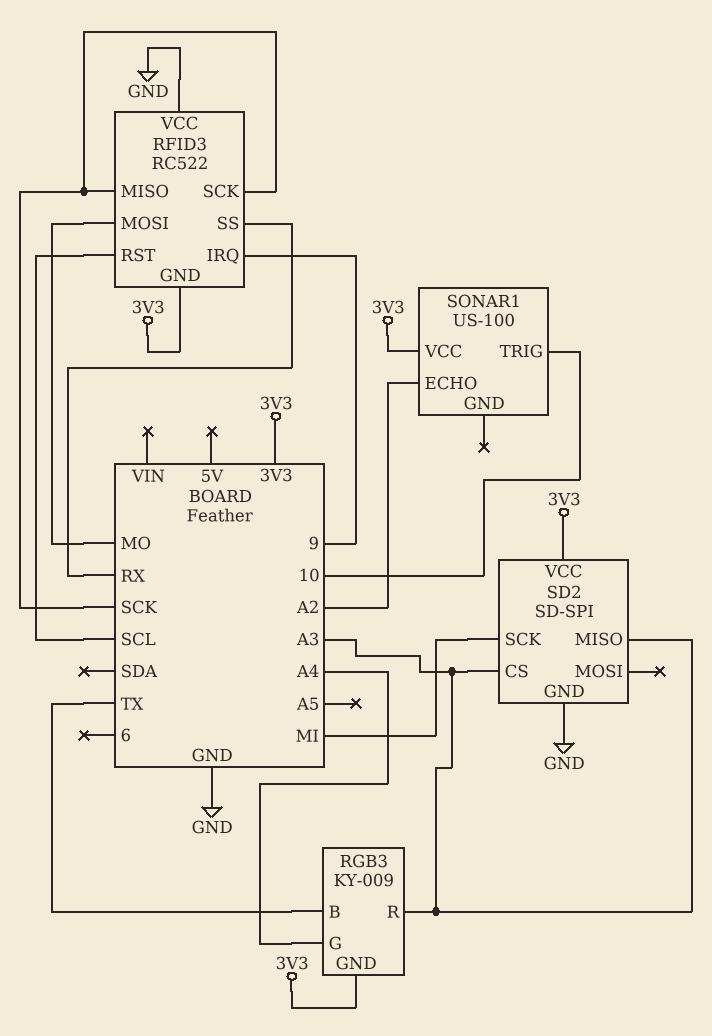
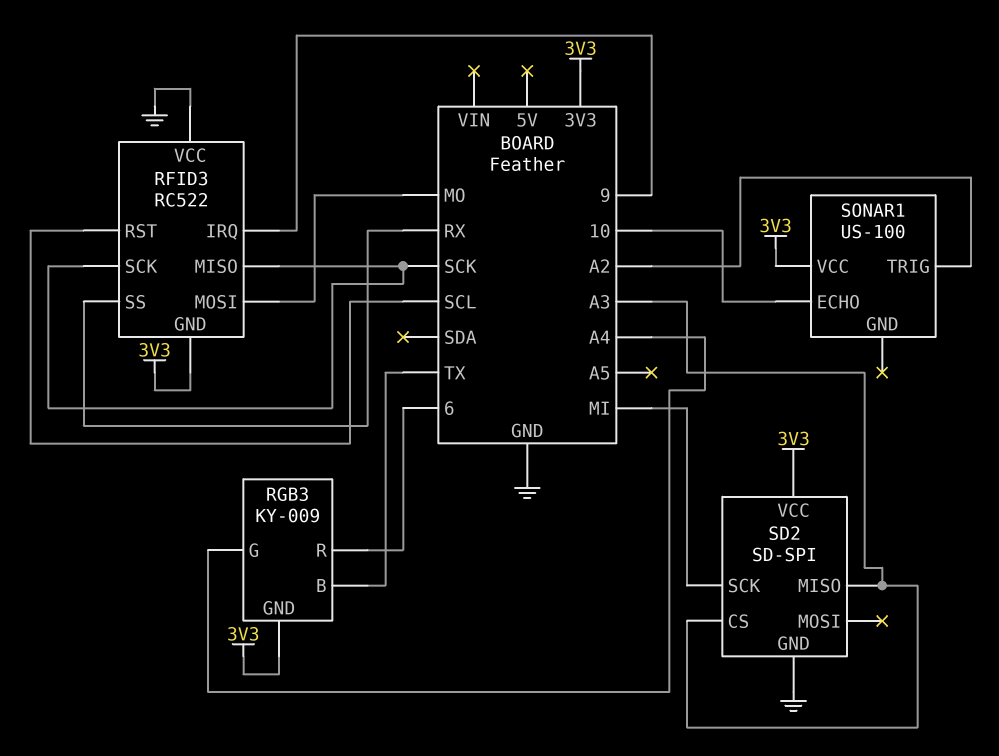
RGB3 pin R: A3 -> 6
SONAR1 pin ECHO: A2 -> 10
SONAR1 pin TRIG: 10 -> A2

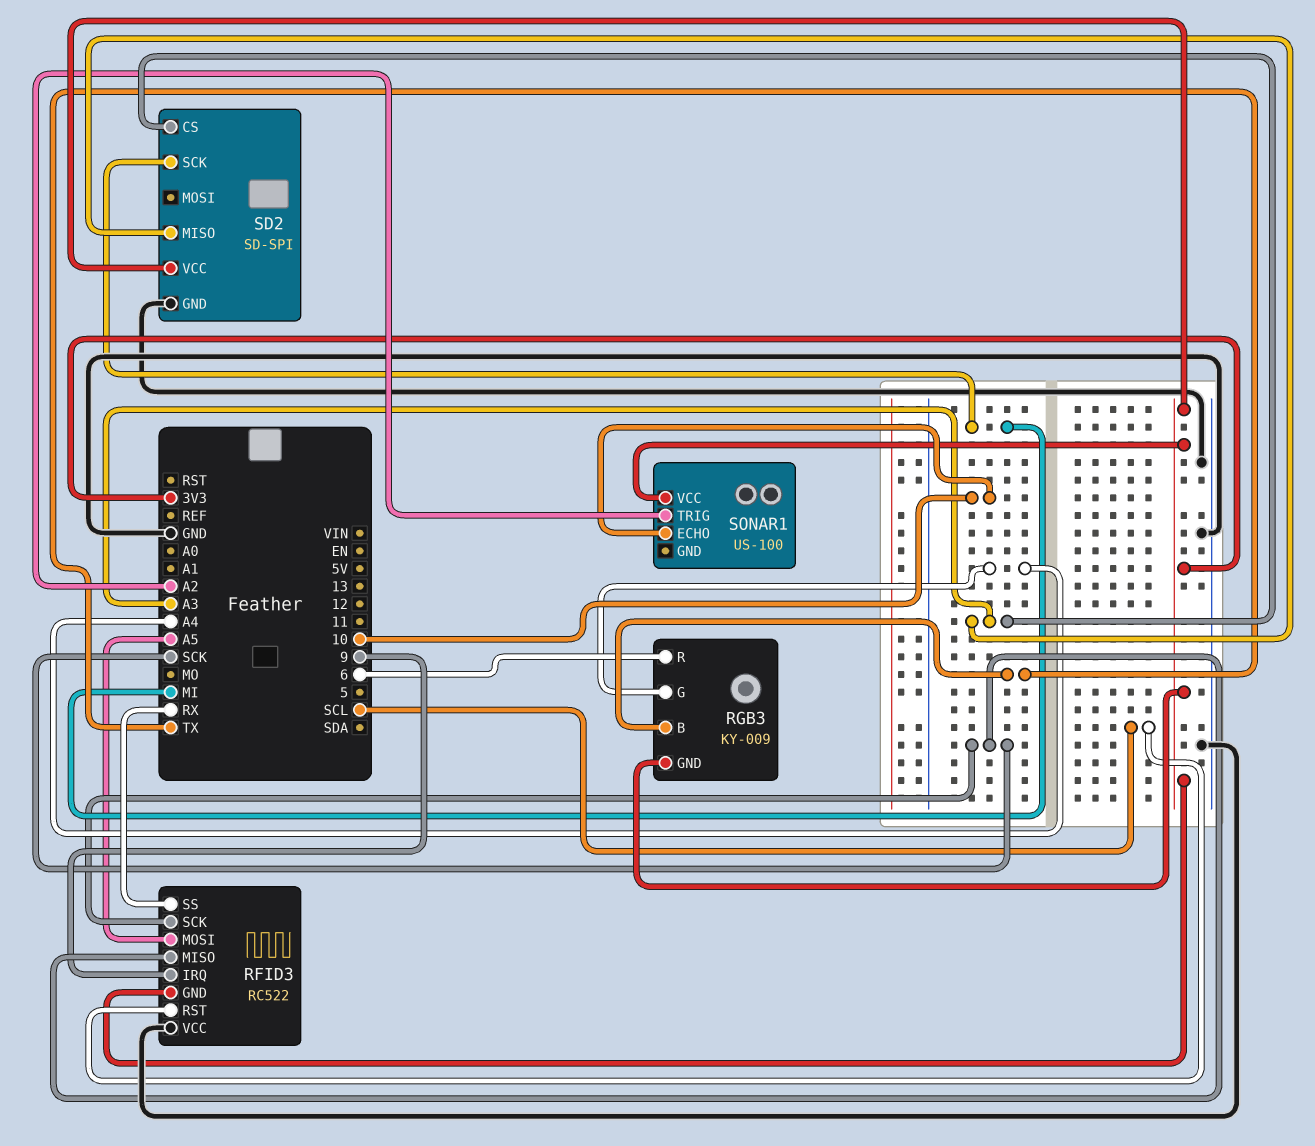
RFID3 pin MOSI: MO -> A5

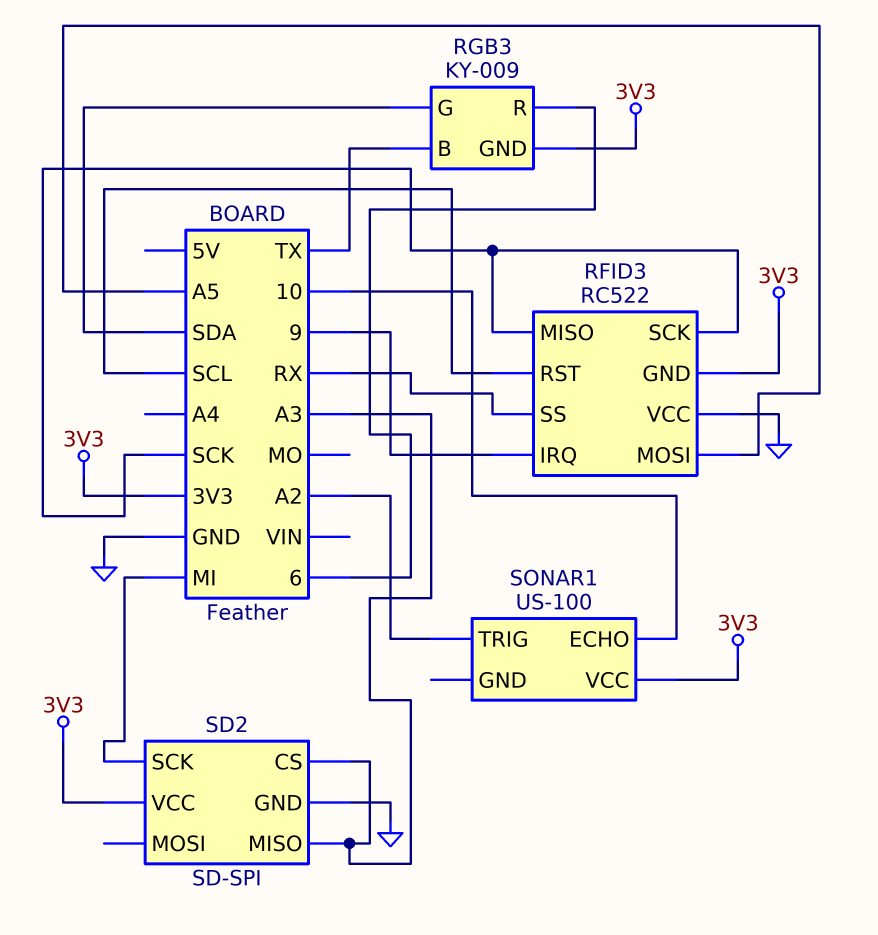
RGB3 pin G: A4 -> SDA

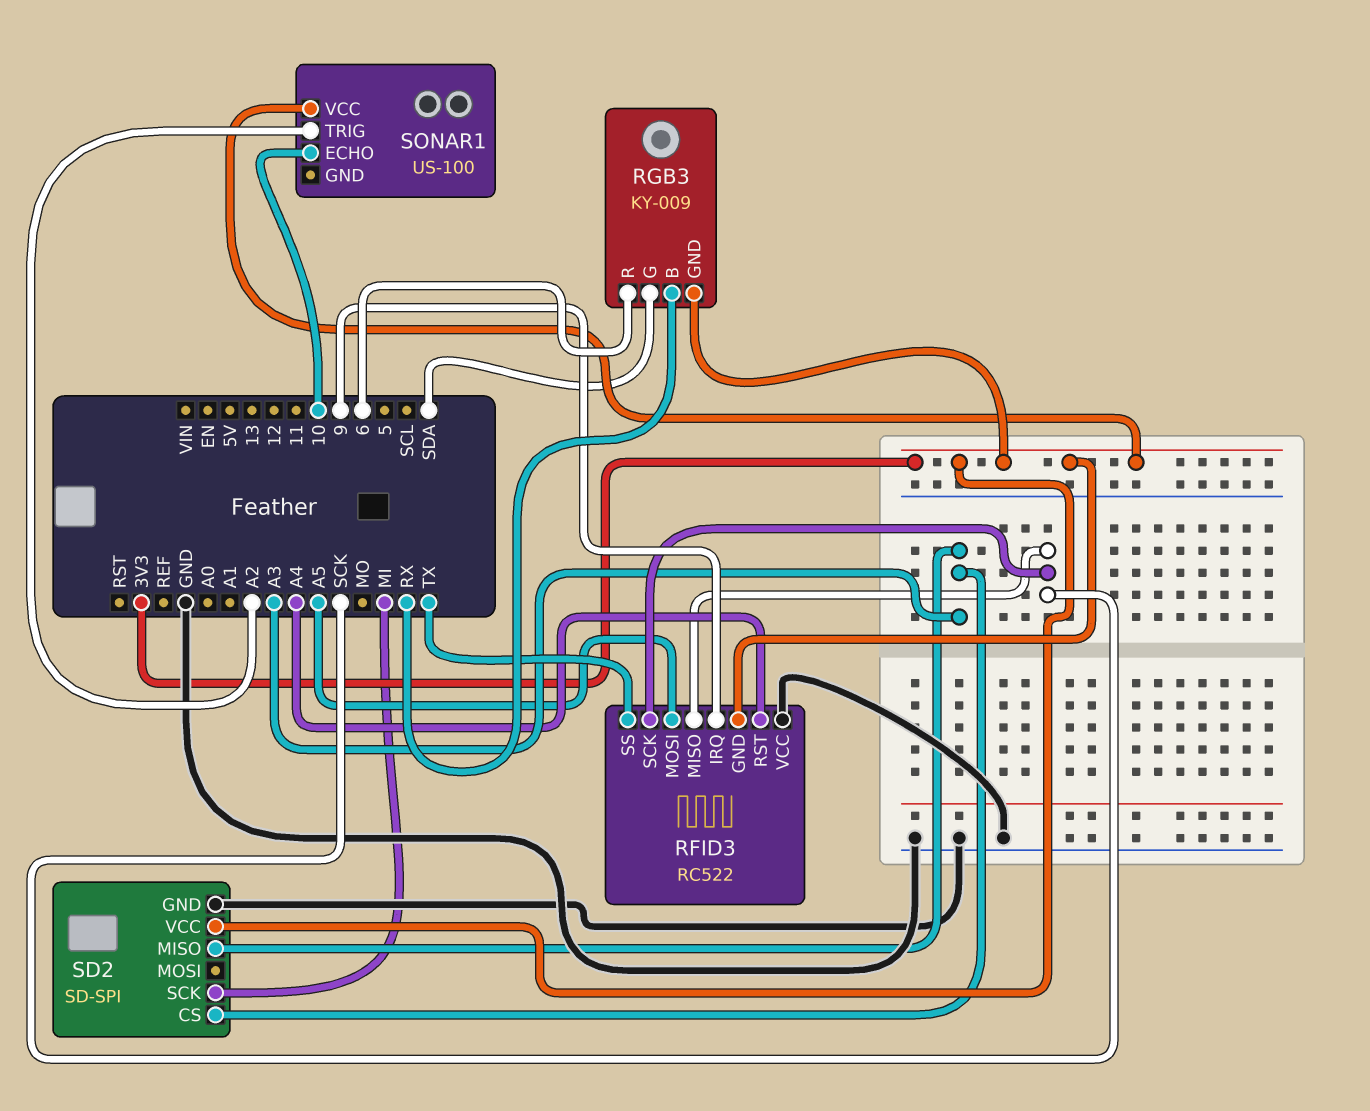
RFID3 pin RST: SCL -> A4
RFID3 pin SS: RX -> TX
RGB3 pin B: TX -> RX

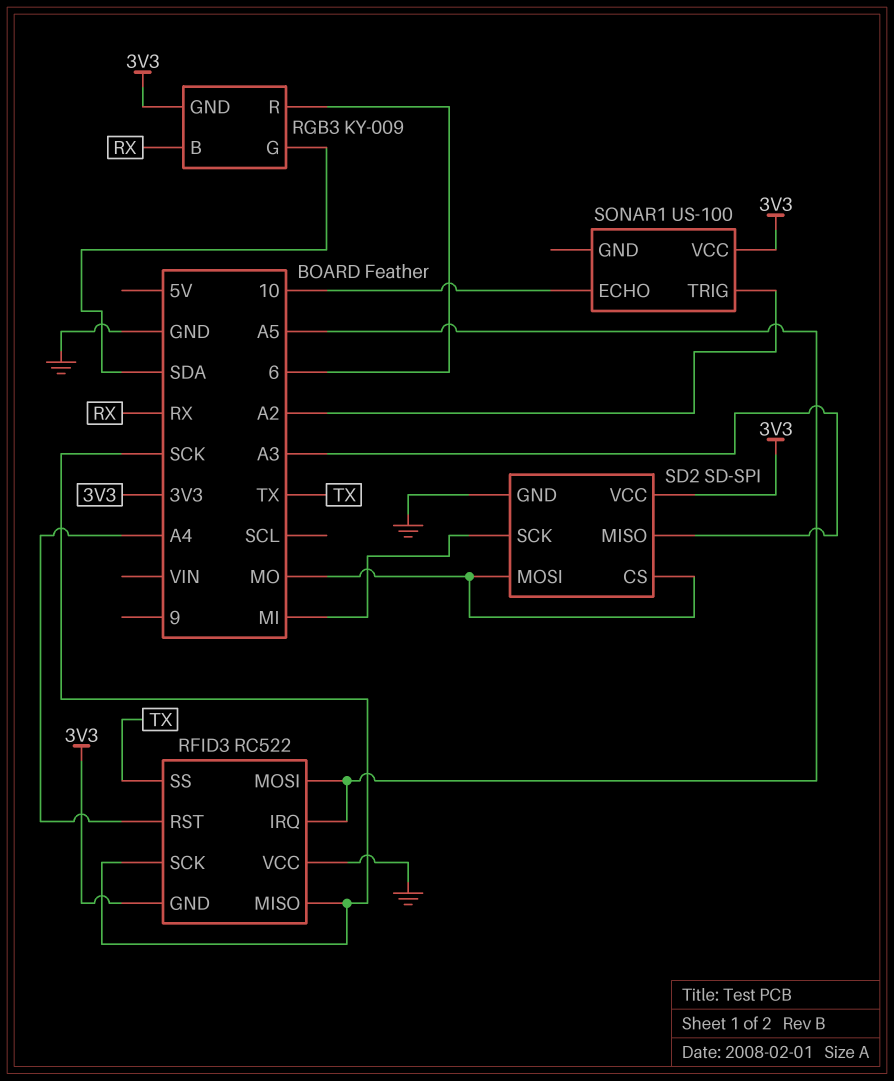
RFID3 pin IRQ: 9 -> A5
SD2 pin CS: A3 -> MO
SD2 pin MOSI: none -> MO

